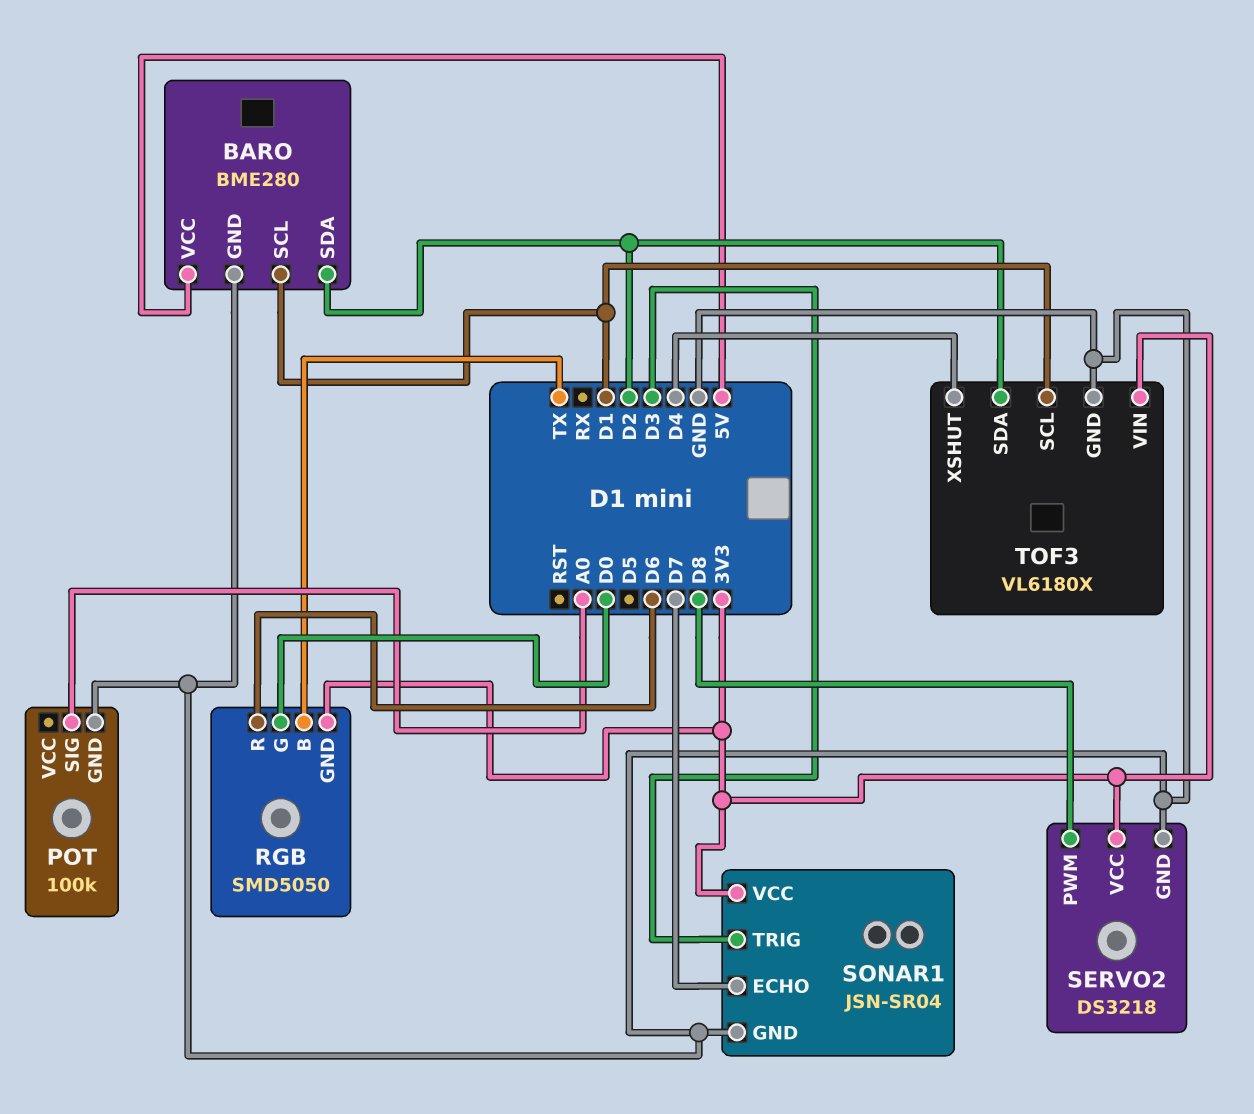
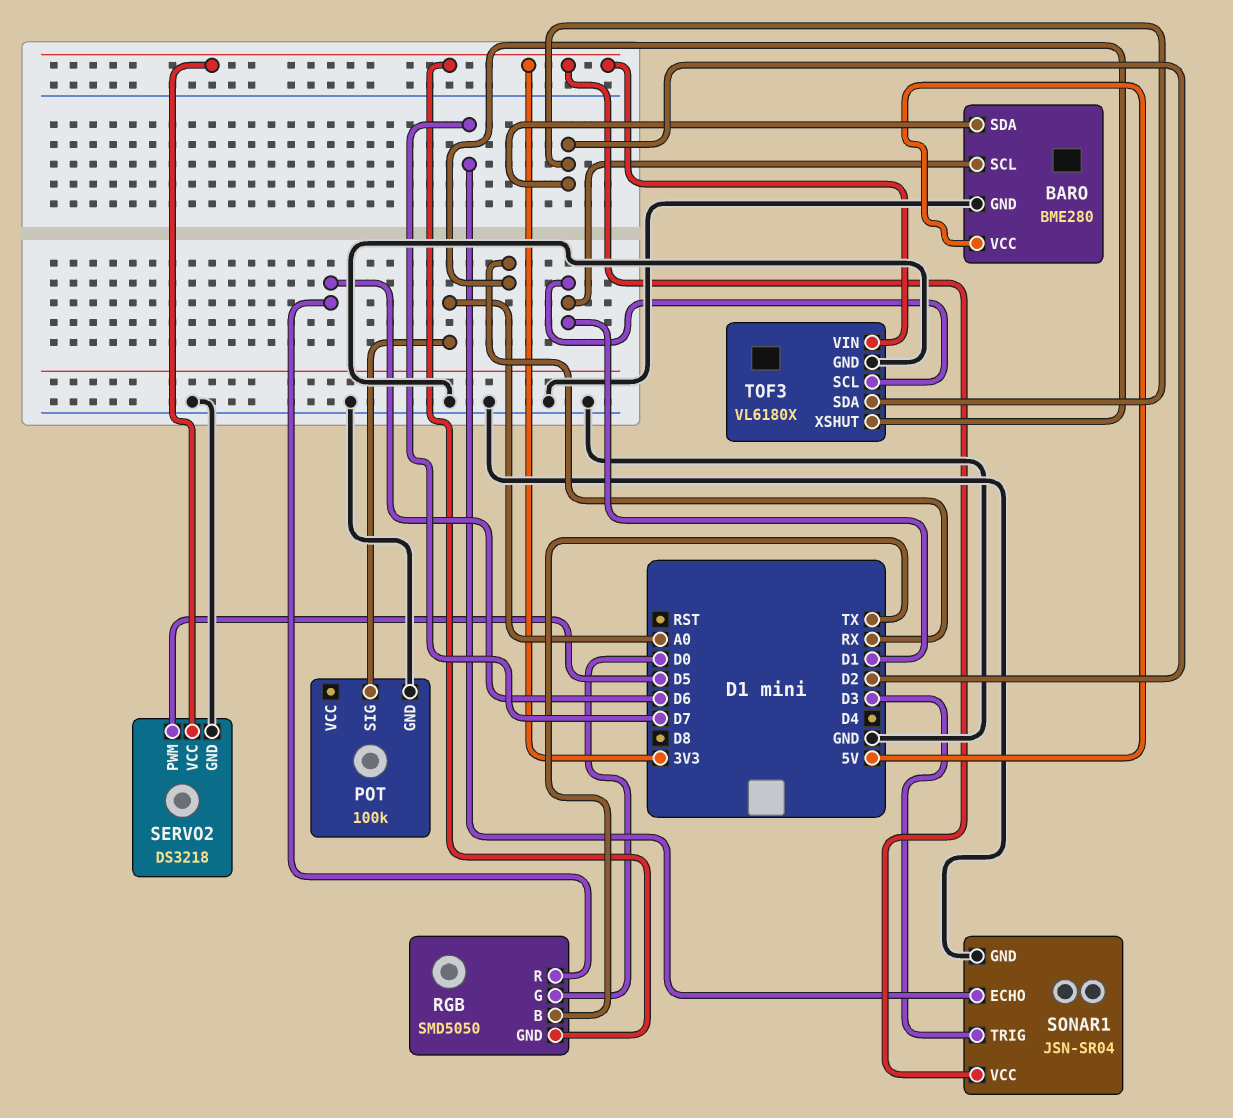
SERVO2 pin PWM: D8 -> D5
TOF3 pin XSHUT: D4 -> RX

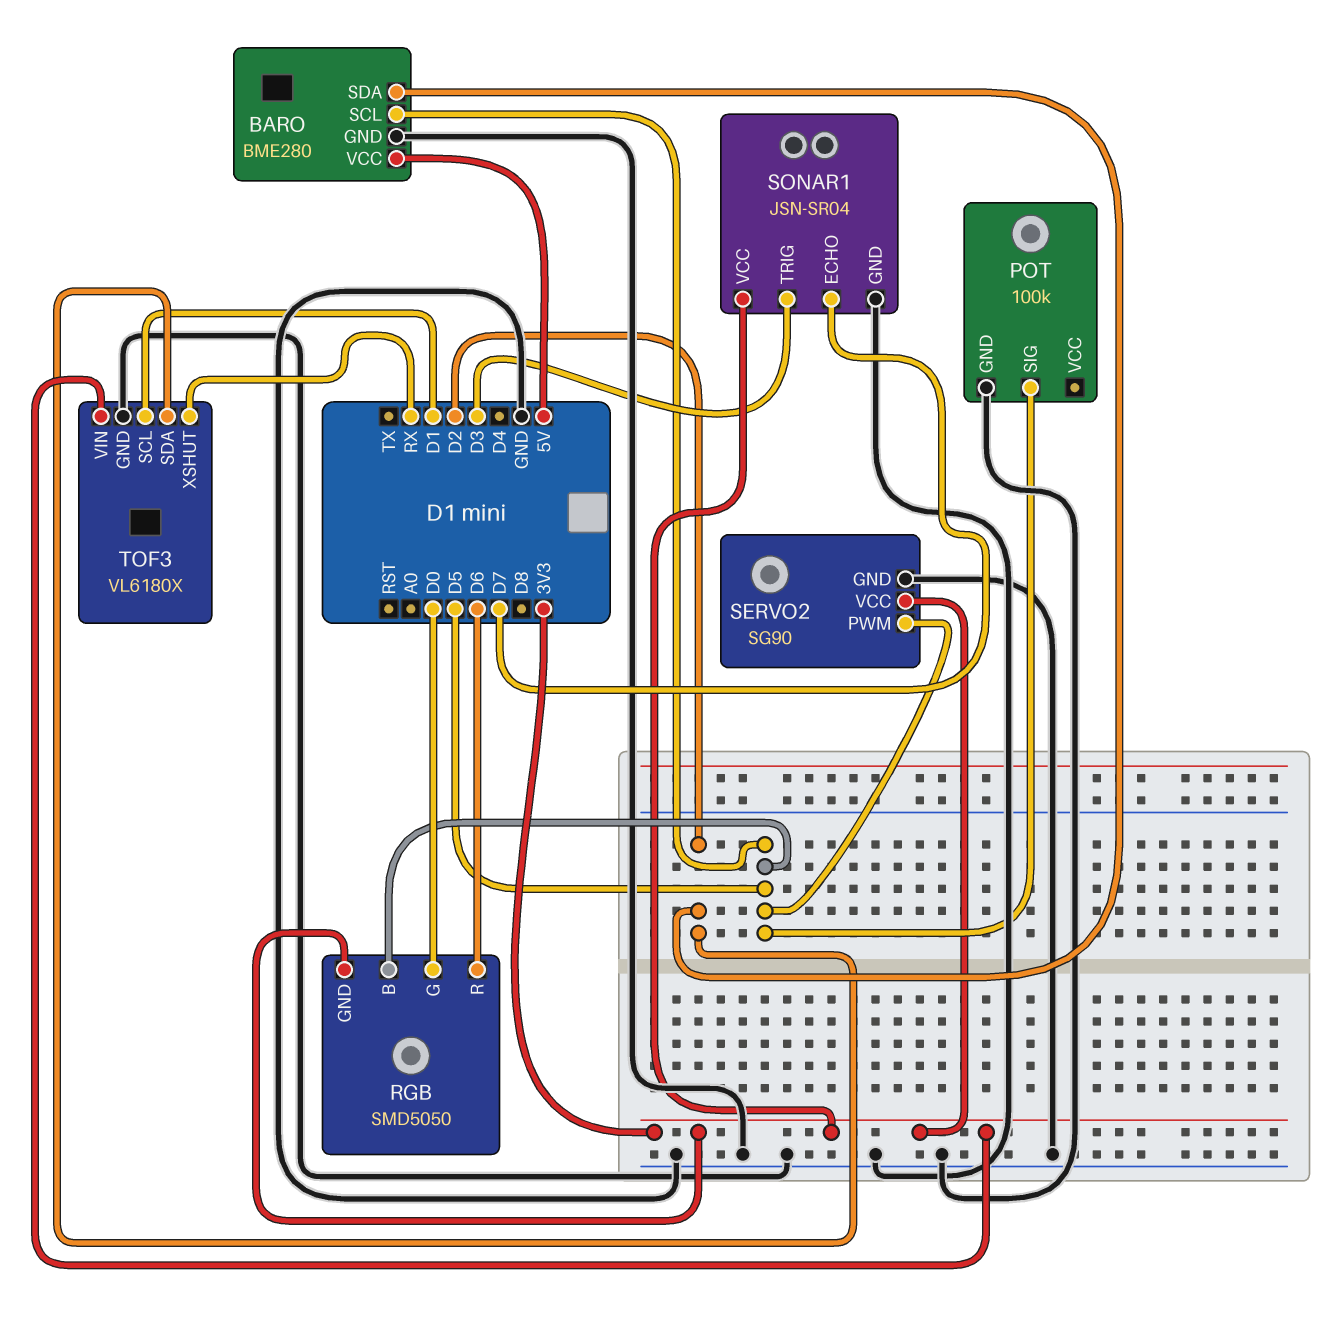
BARO pin SCL: D1 -> D5
POT pin SIG: A0 -> D5
RGB pin B: TX -> D5
SERVO2: DS3218 -> SG90

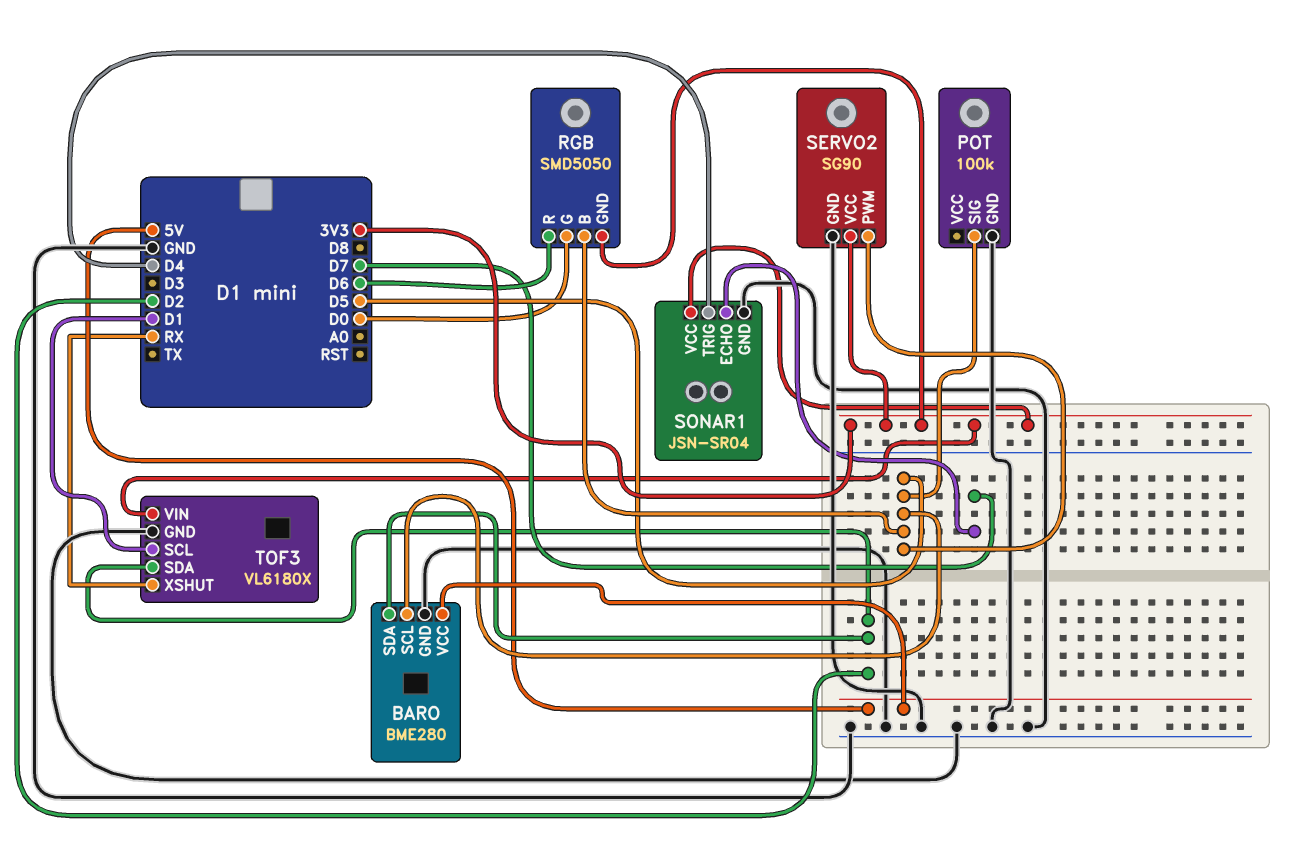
SONAR1 pin TRIG: D3 -> D4

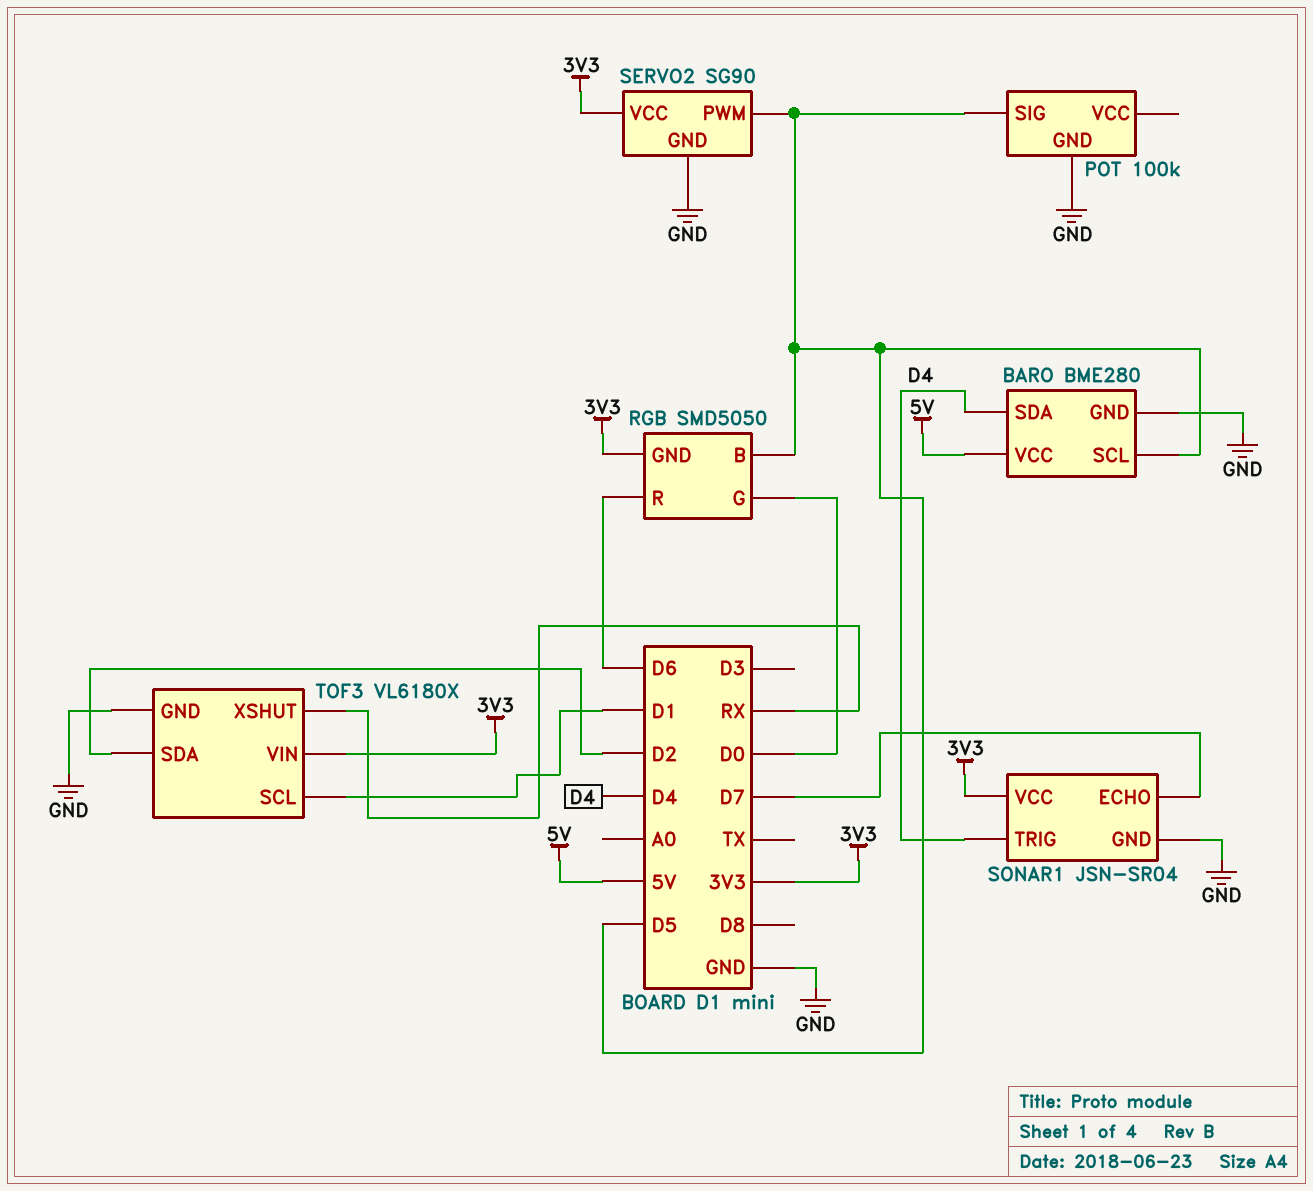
BARO pin SDA: D2 -> D4

